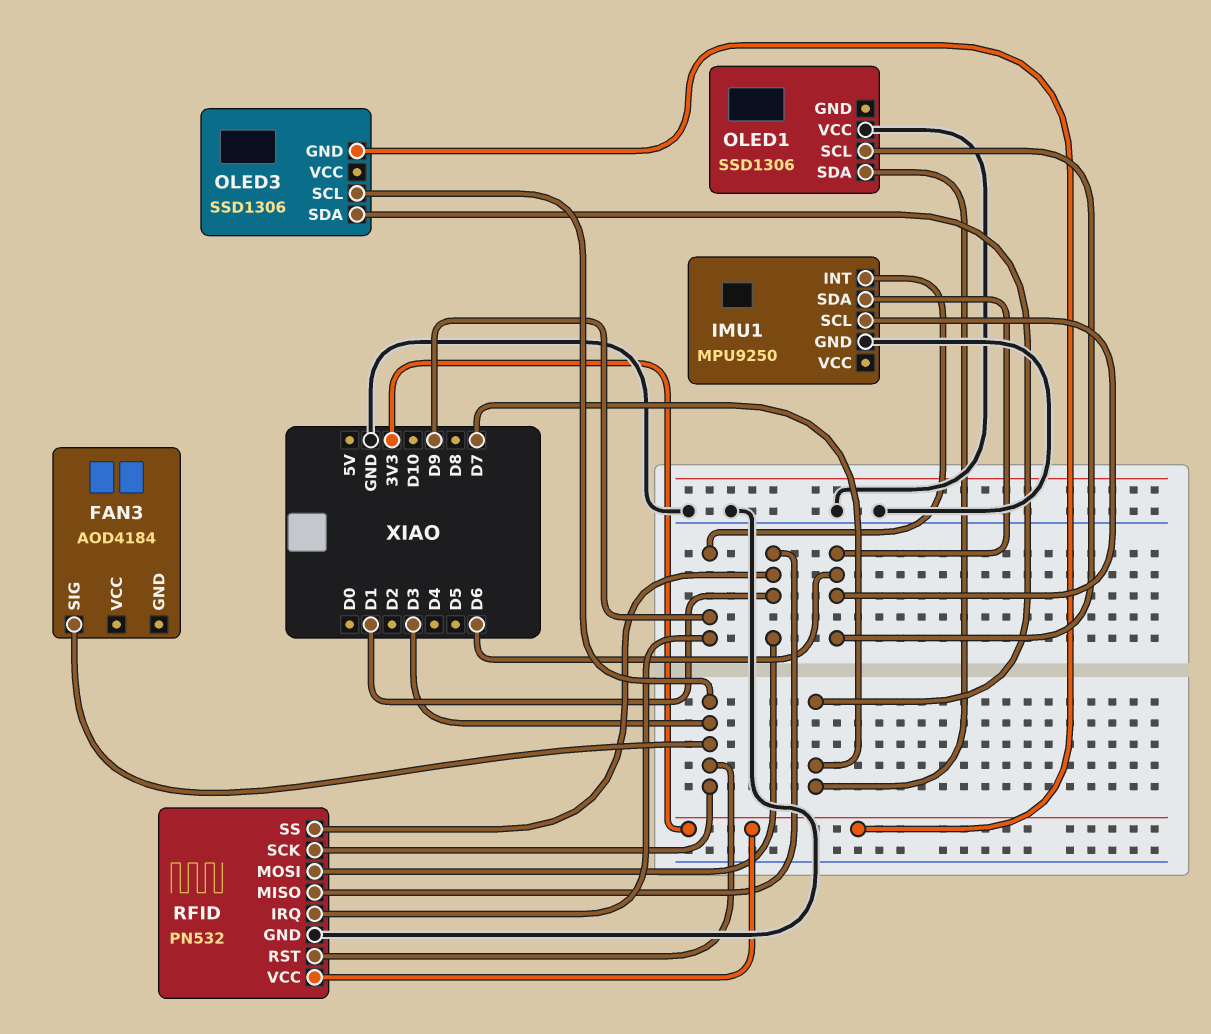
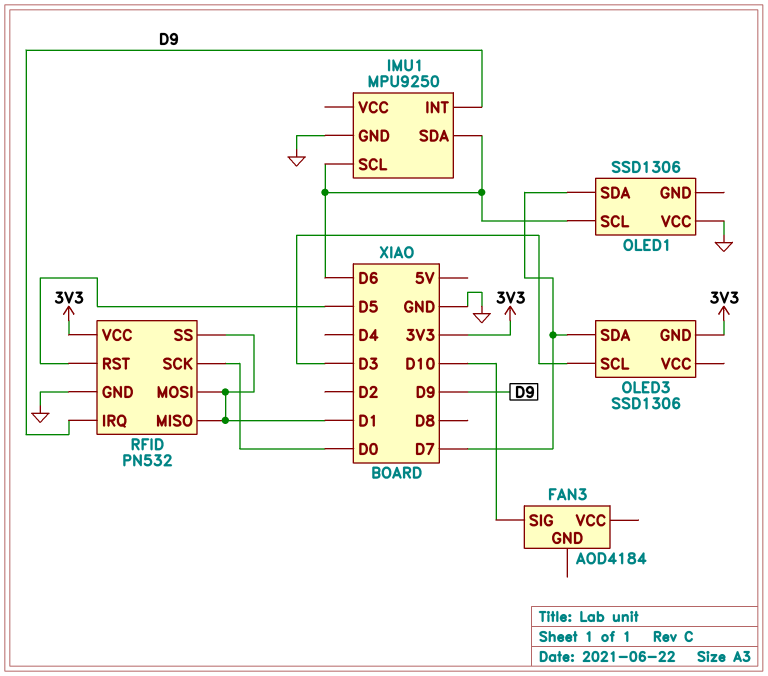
FAN3 pin SIG: D3 -> D10
RFID pin RST: D3 -> D5
RFID pin SCK: D3 -> D0

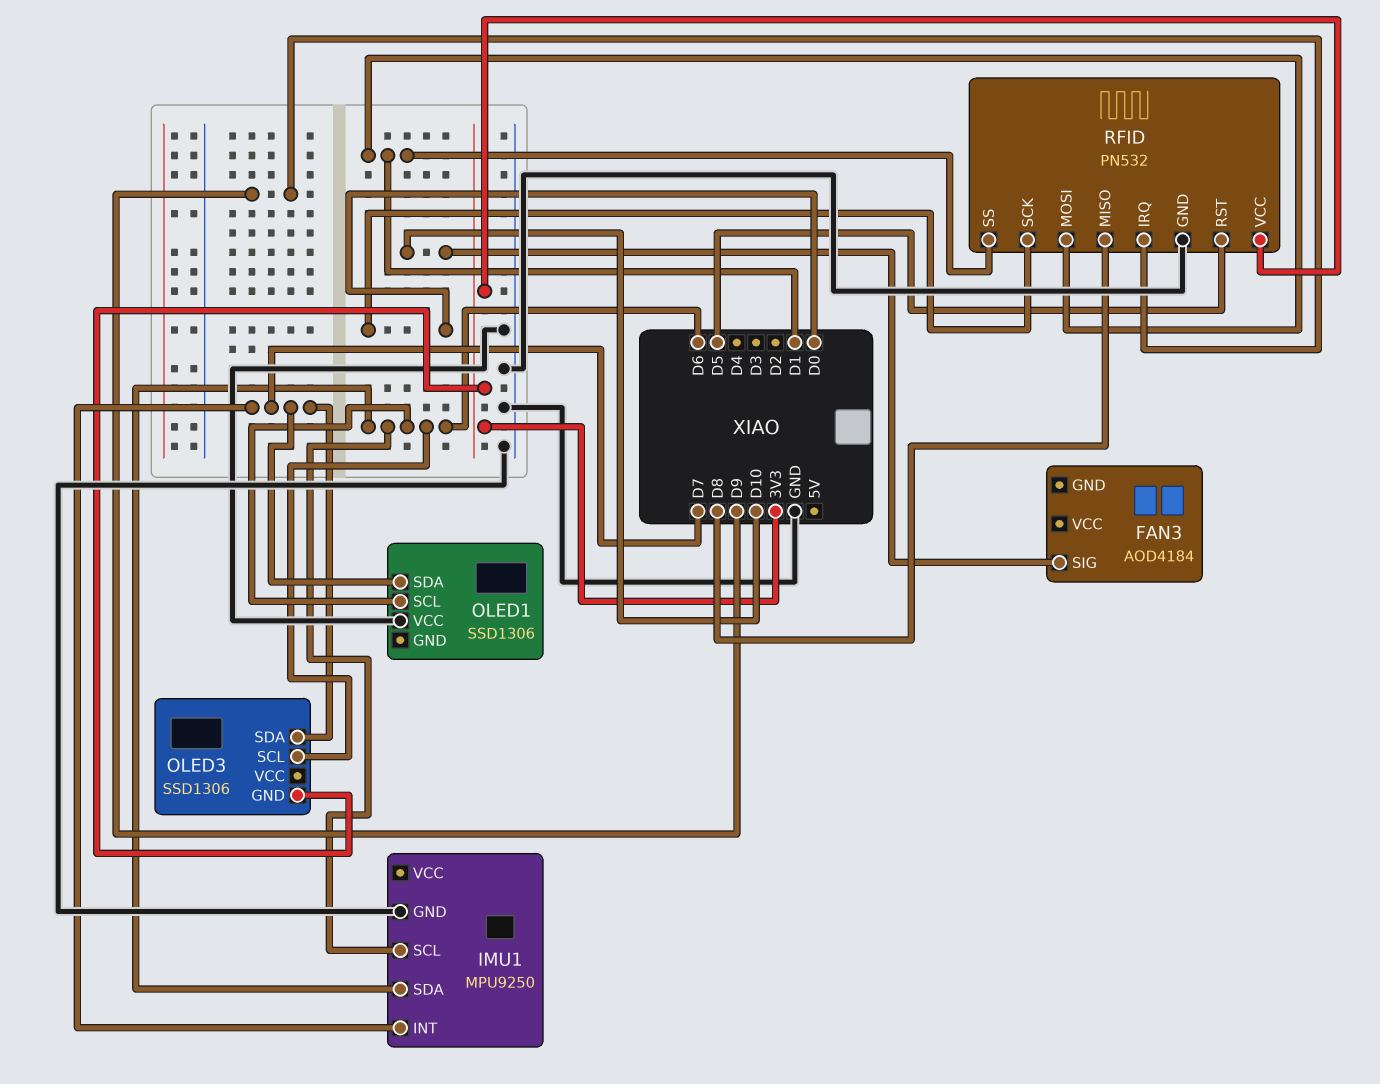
IMU1 pin INT: D9 -> D7
OLED3 pin SCL: D3 -> D6
RFID pin MISO: D1 -> D8

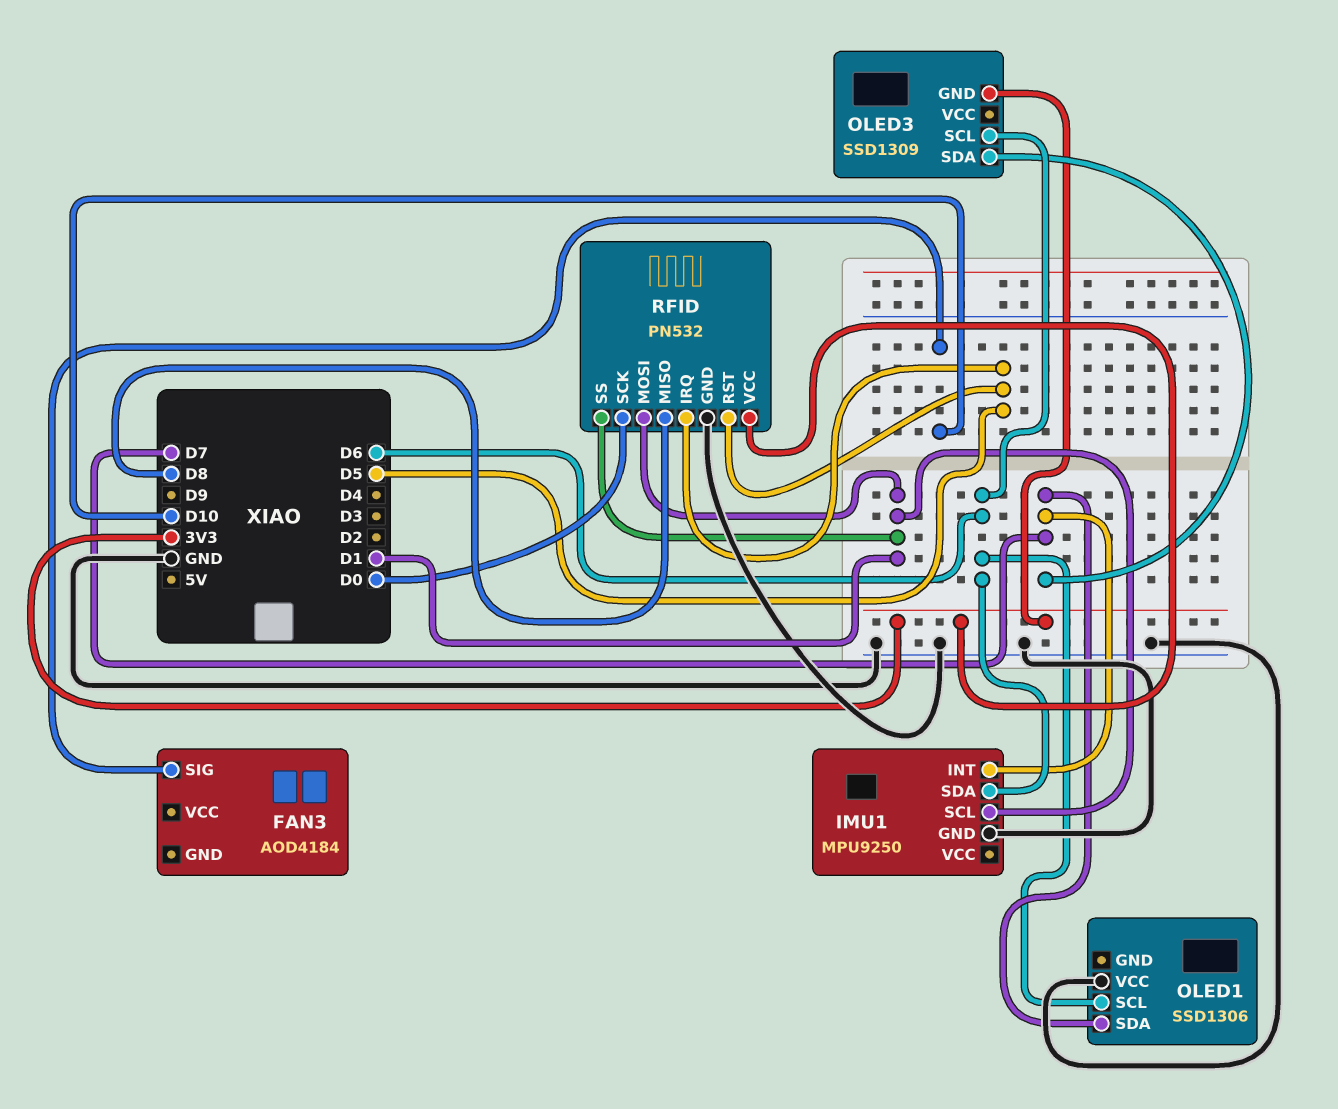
IMU1 pin SCL: D6 -> D1
OLED3: SSD1306 -> SSD1309
RFID pin IRQ: D9 -> D5

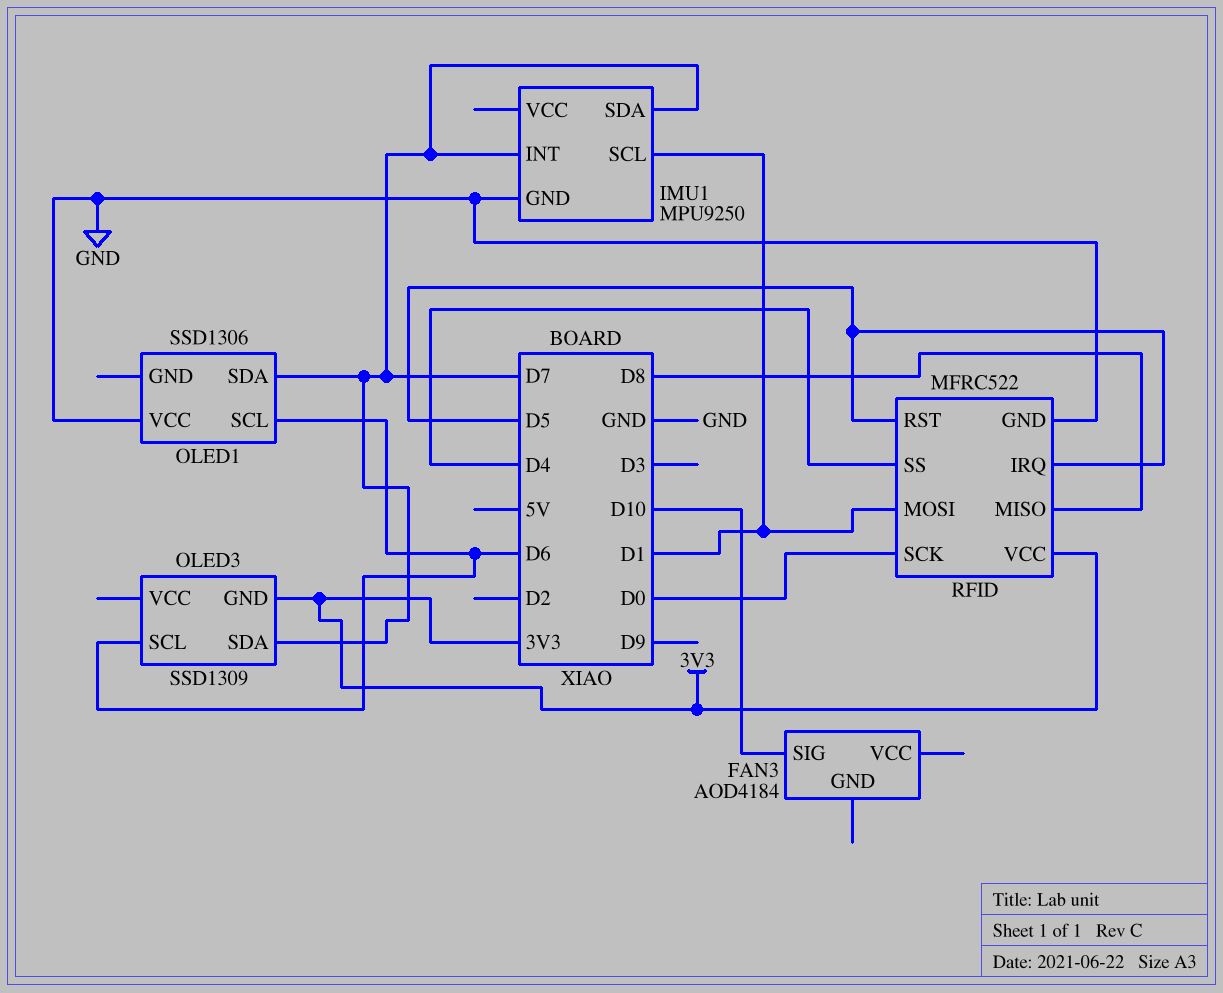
IMU1 pin SDA: D6 -> D7
RFID: PN532 -> MFRC522
RFID pin SS: D1 -> D4

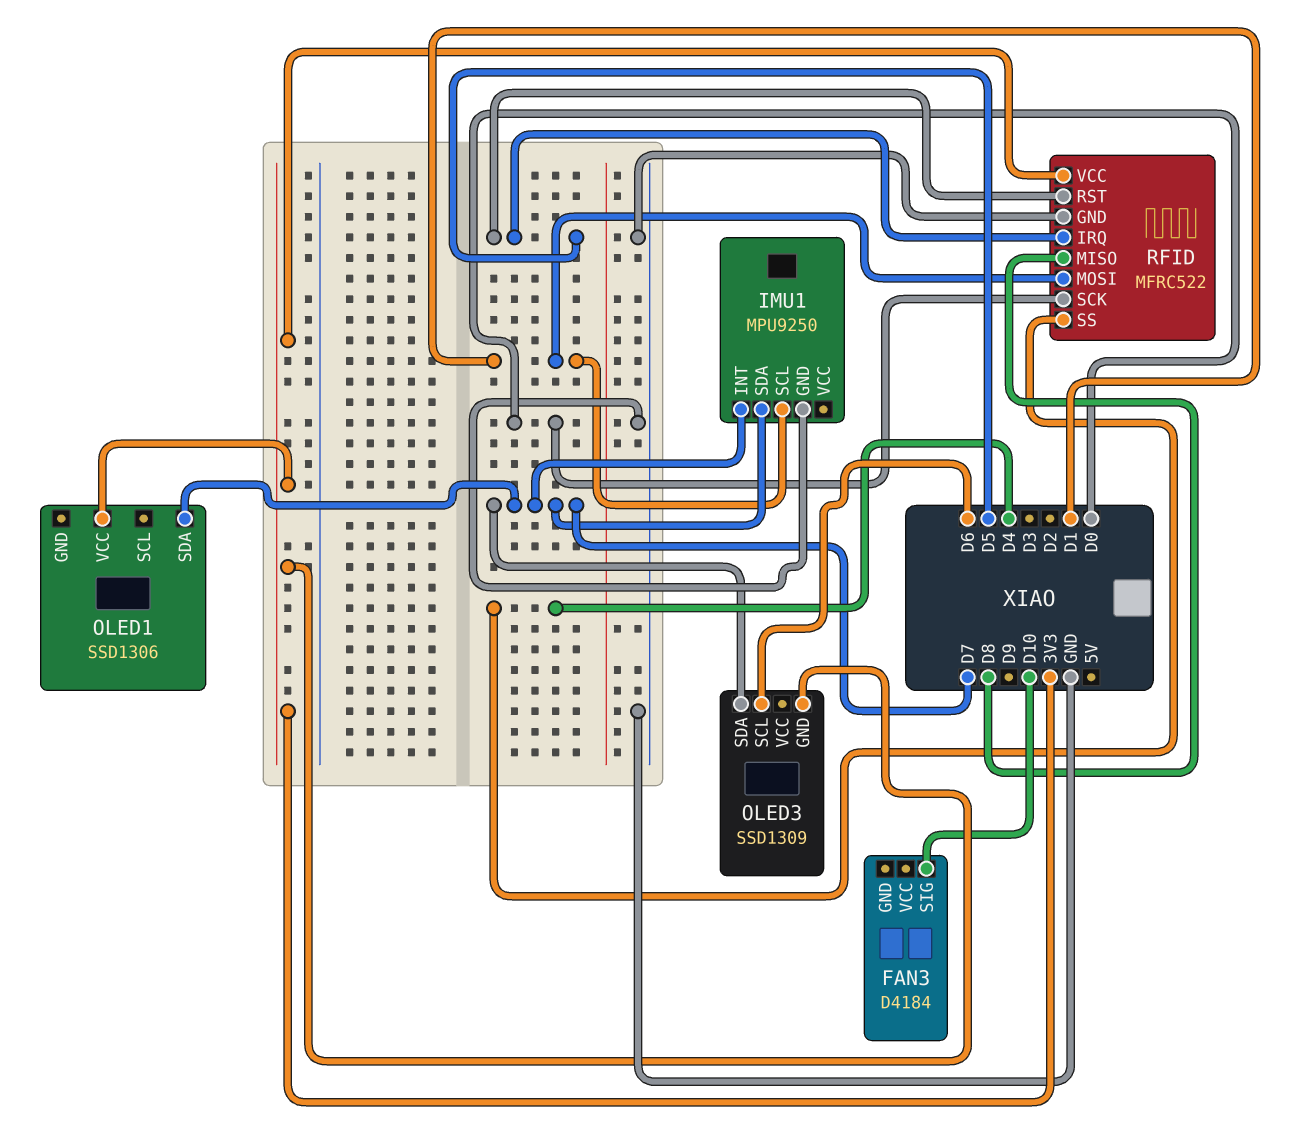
FAN3: AOD4184 -> D4184
OLED1 pin SCL: D6 -> none
OLED1 pin VCC: GND -> 3V3

